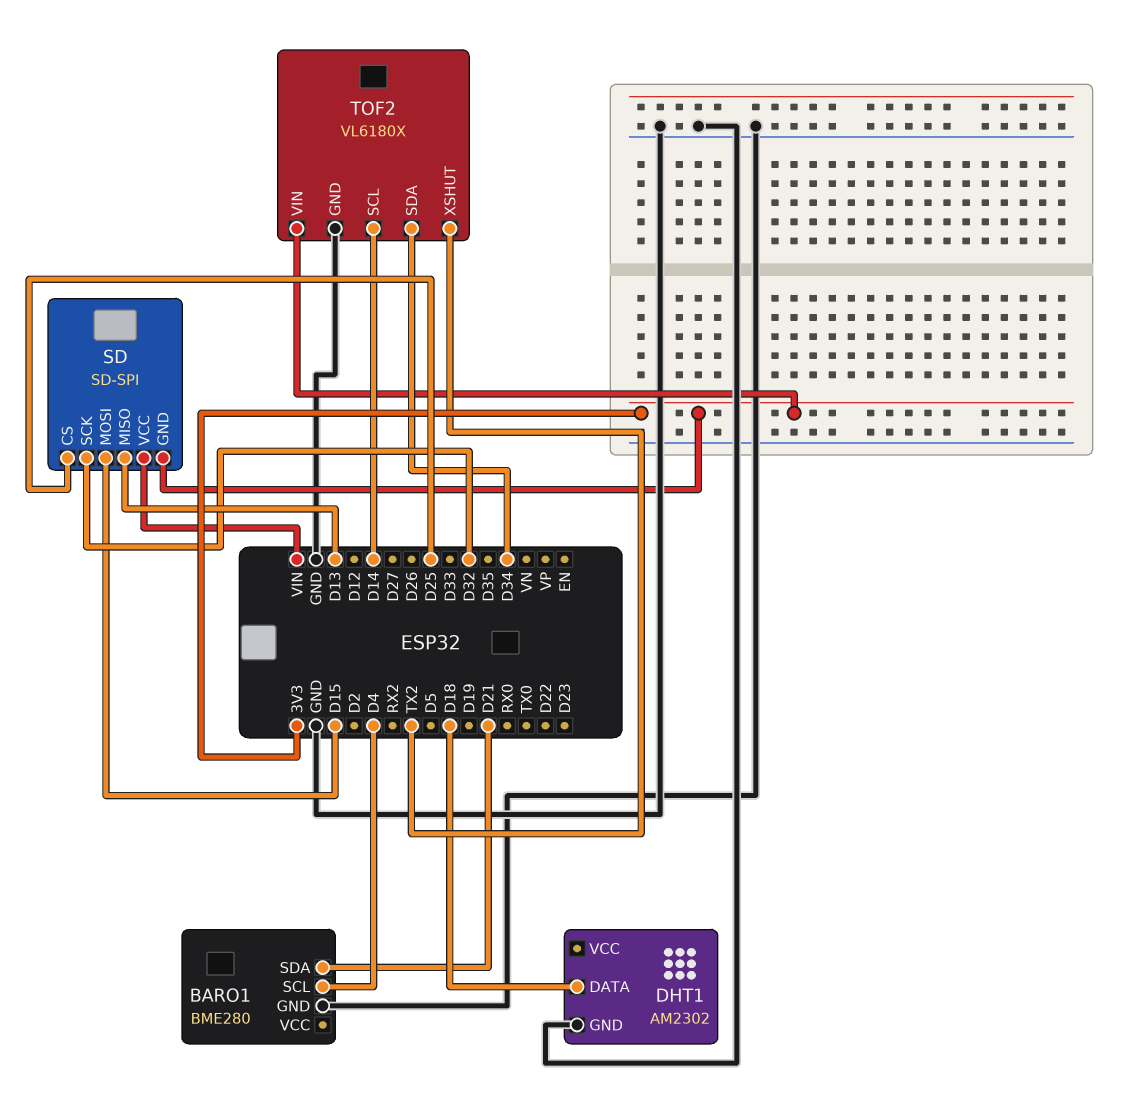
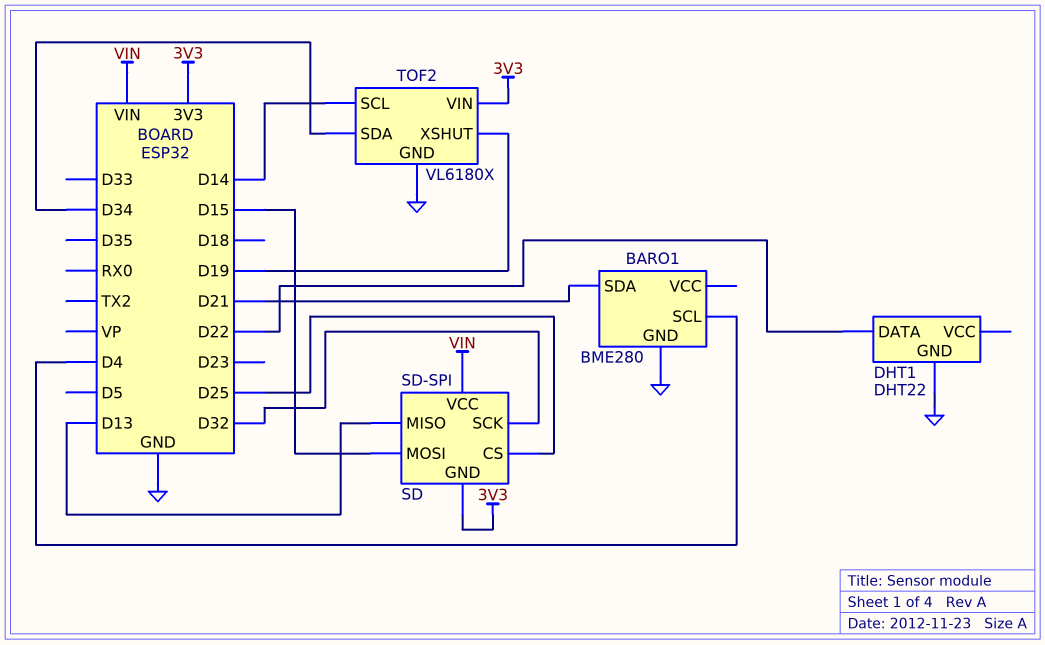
DHT1: AM2302 -> DHT22
DHT1 pin DATA: D18 -> D22
TOF2 pin XSHUT: TX2 -> D19

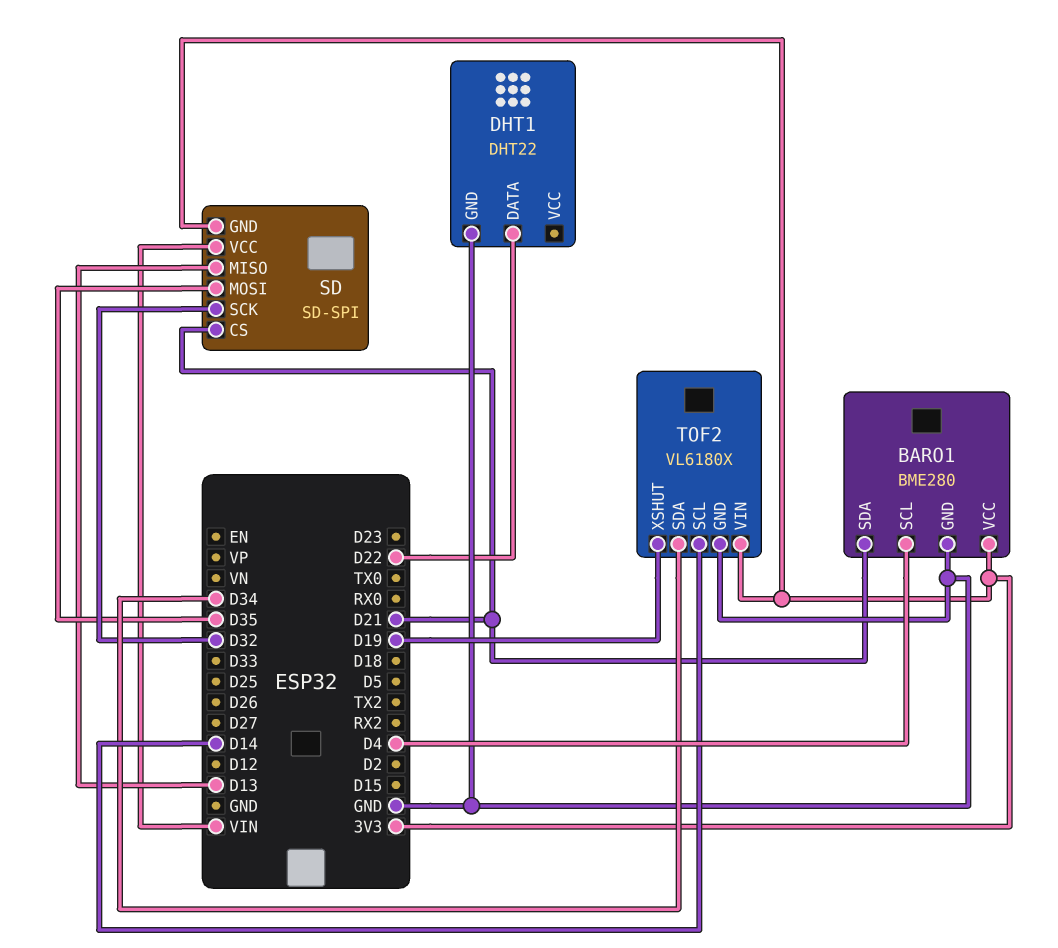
BARO1 pin VCC: none -> 3V3
SD pin CS: D25 -> D21
SD pin MOSI: D15 -> D35

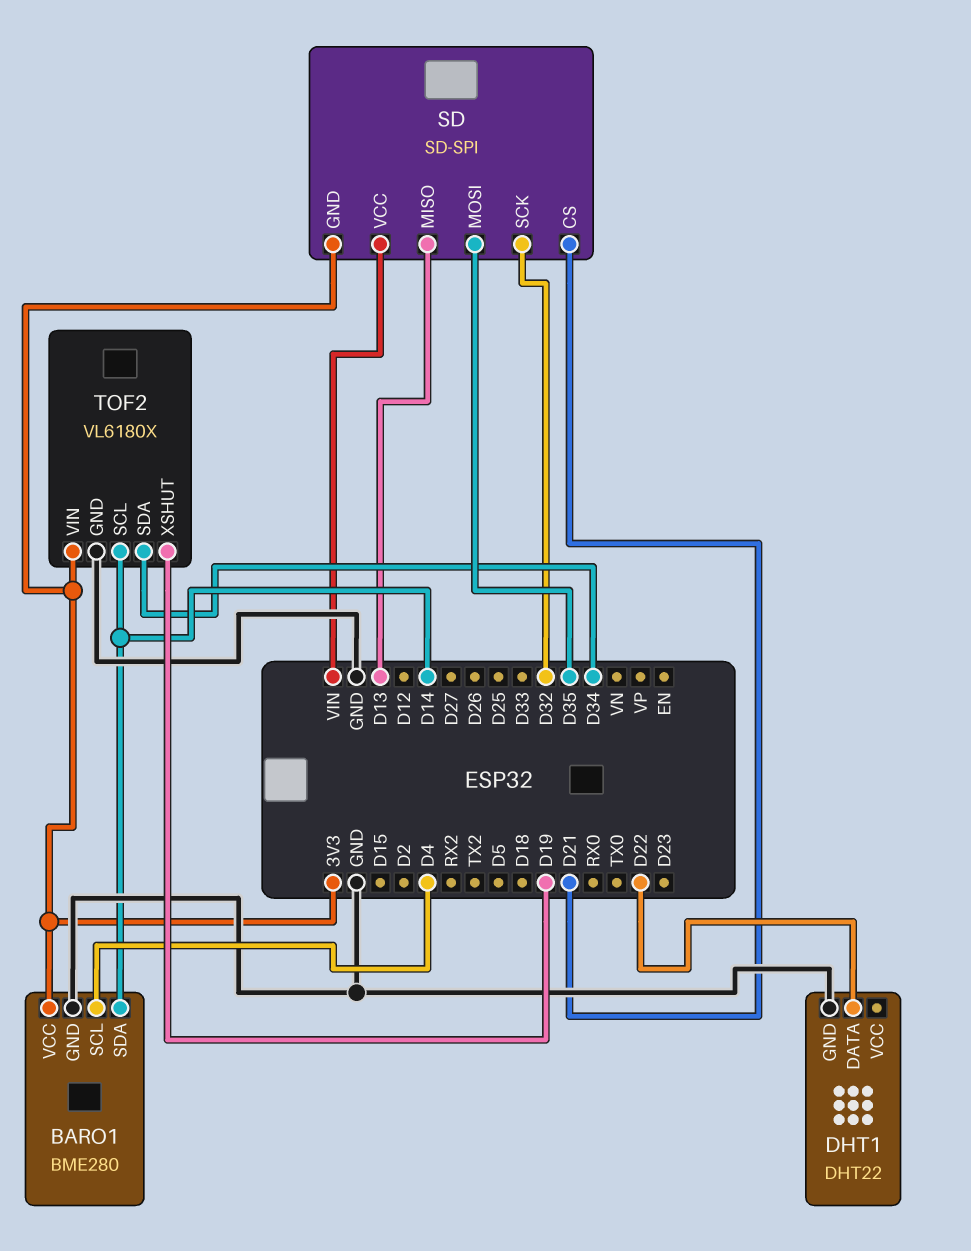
BARO1 pin SDA: D21 -> D14

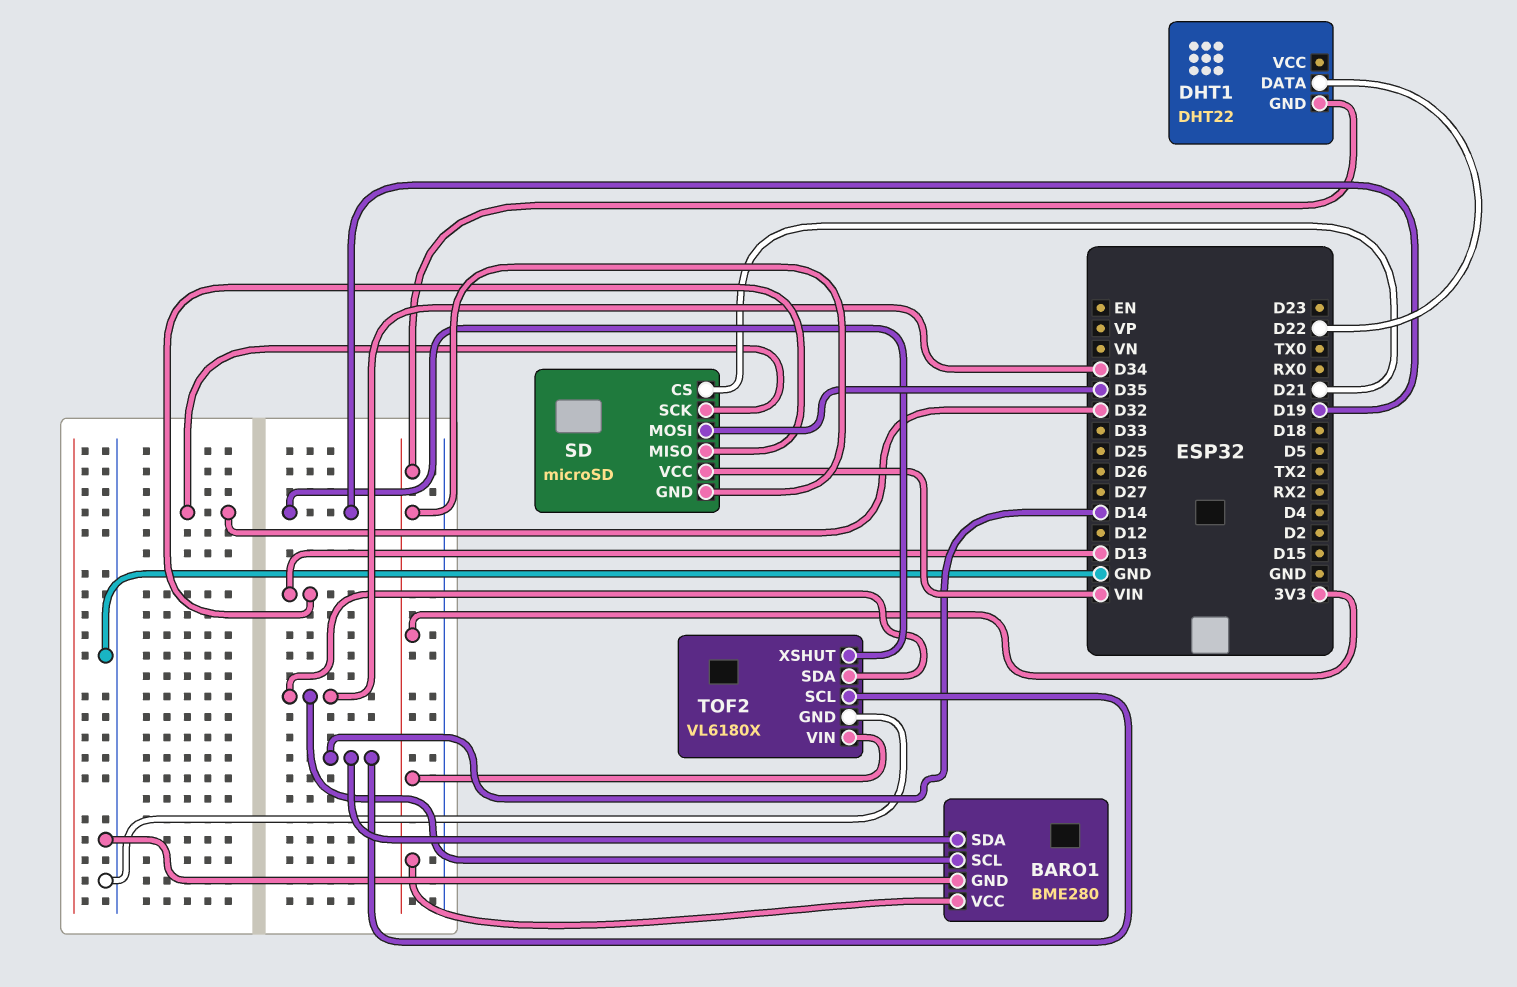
BARO1 pin SCL: D4 -> D34
DHT1 pin GND: GND -> 3V3
SD: SD-SPI -> microSD

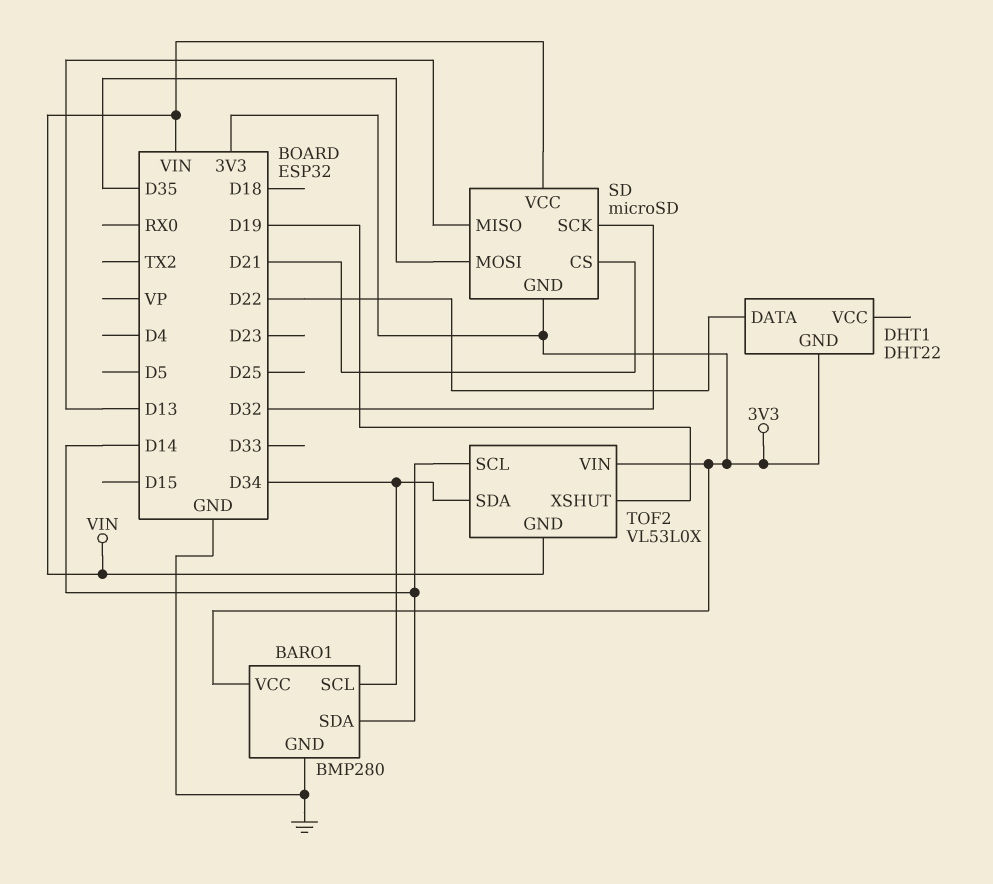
BARO1: BME280 -> BMP280
TOF2: VL6180X -> VL53L0X
TOF2 pin GND: GND -> VIN

